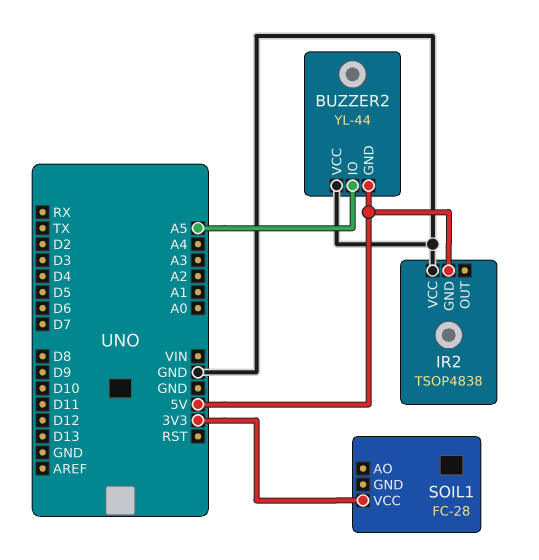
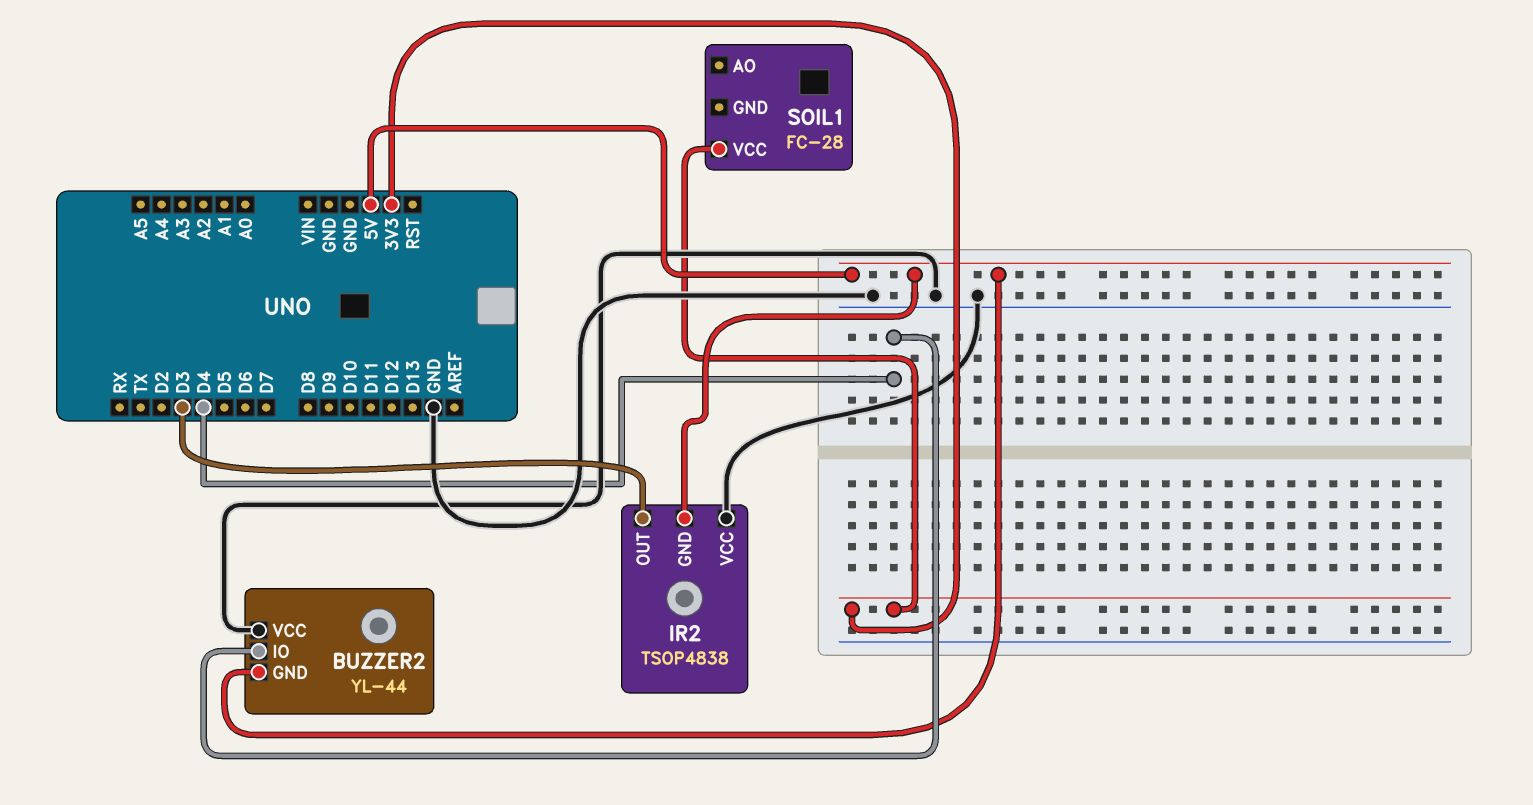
BUZZER2 pin IO: A5 -> D4
IR2 pin OUT: none -> D3

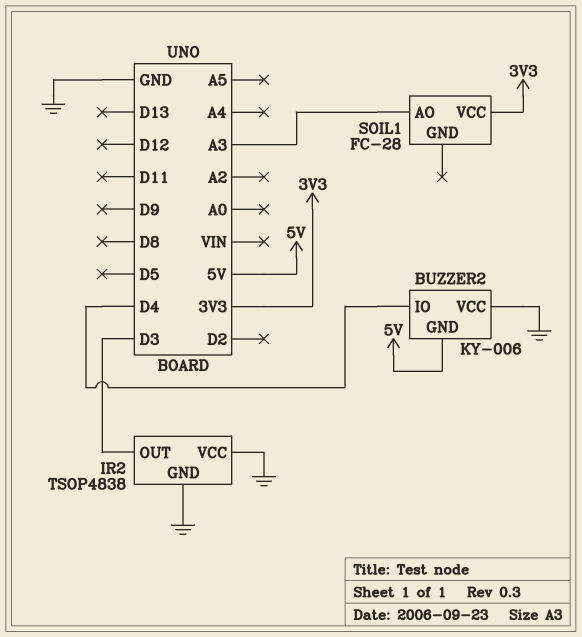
BUZZER2: YL-44 -> KY-006
IR2 pin GND: 5V -> GND
SOIL1 pin AO: none -> A3

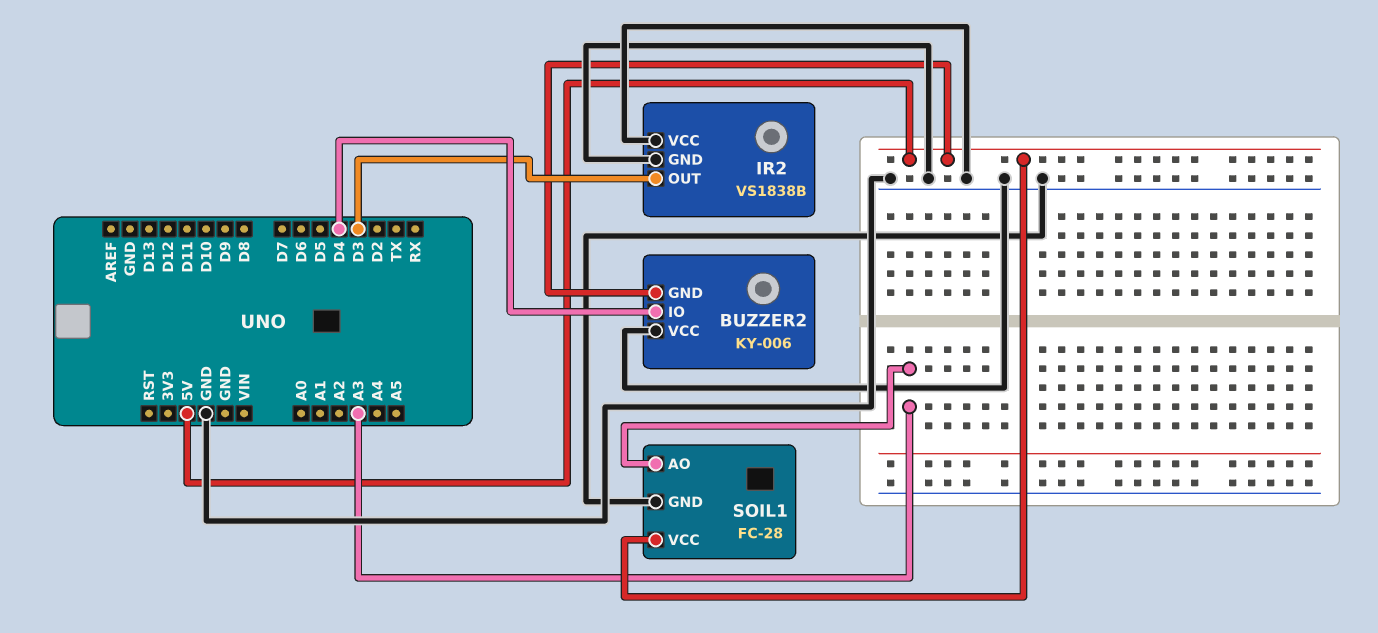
IR2: TSOP4838 -> VS1838B
SOIL1 pin GND: none -> GND
SOIL1 pin VCC: 3V3 -> 5V

